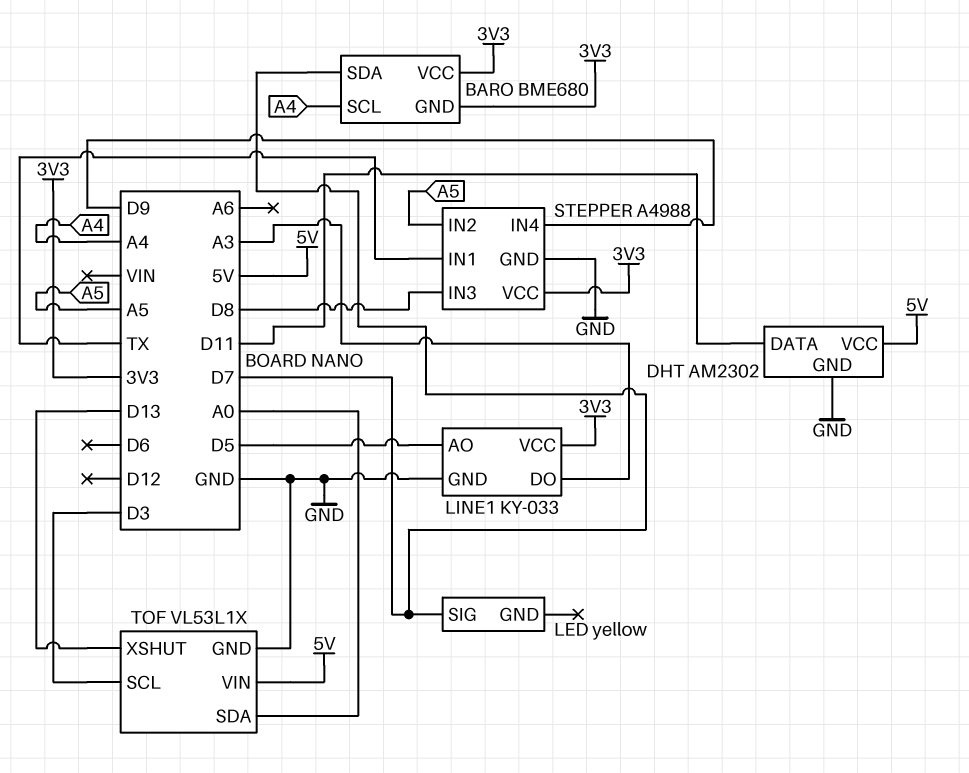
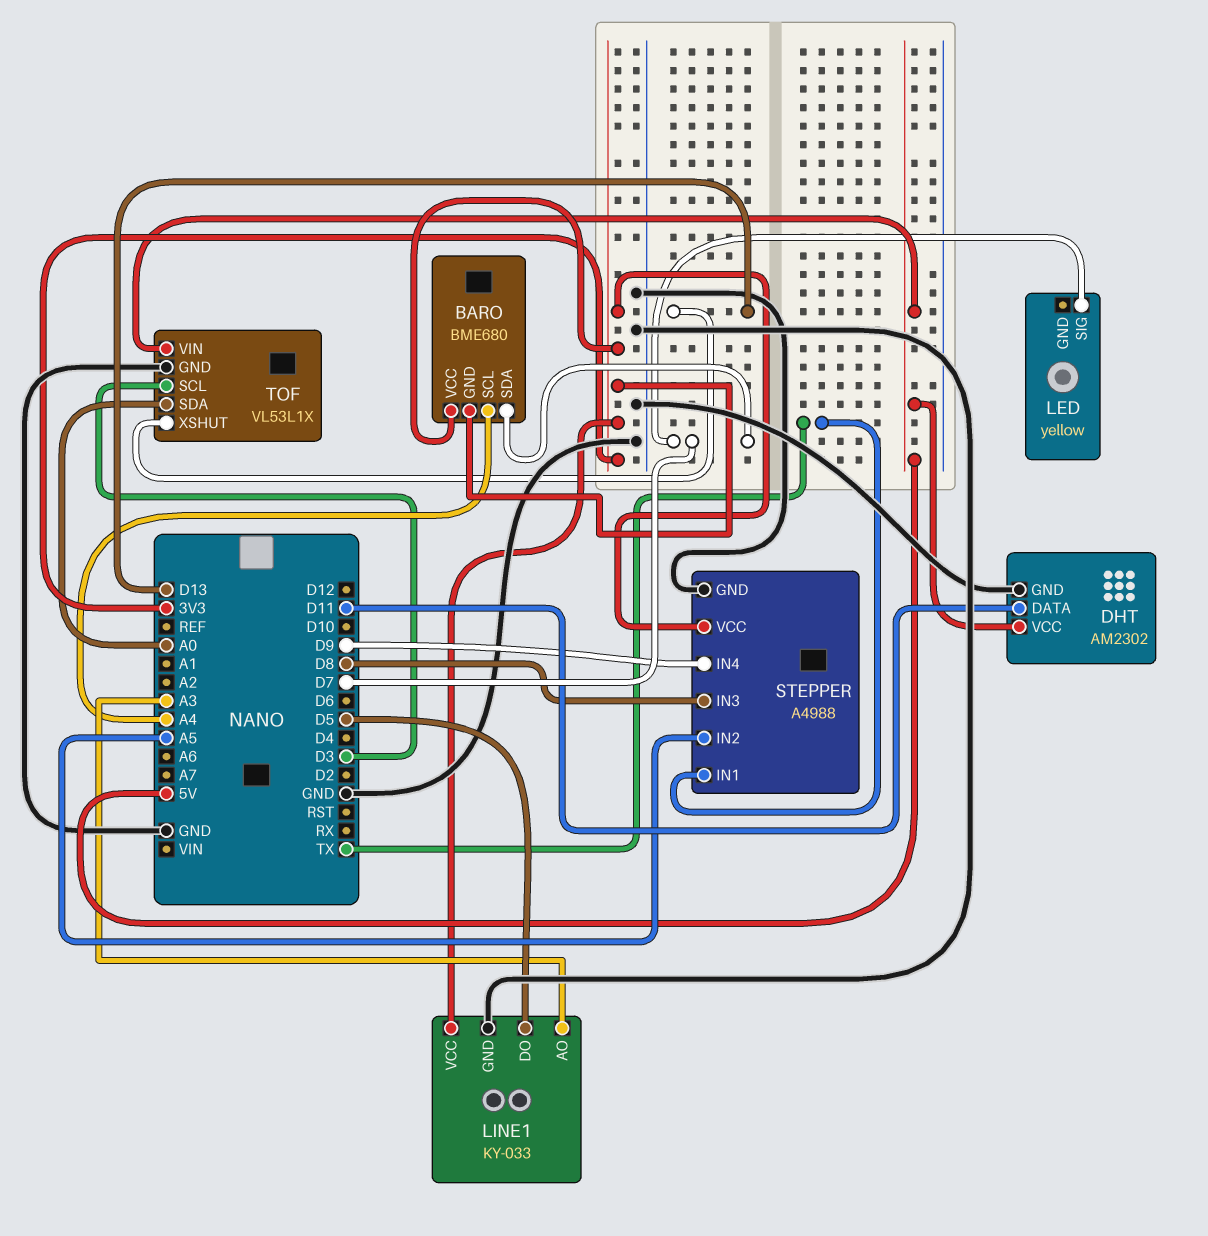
LINE1 pin AO: D5 -> A3
LINE1 pin DO: A3 -> D5

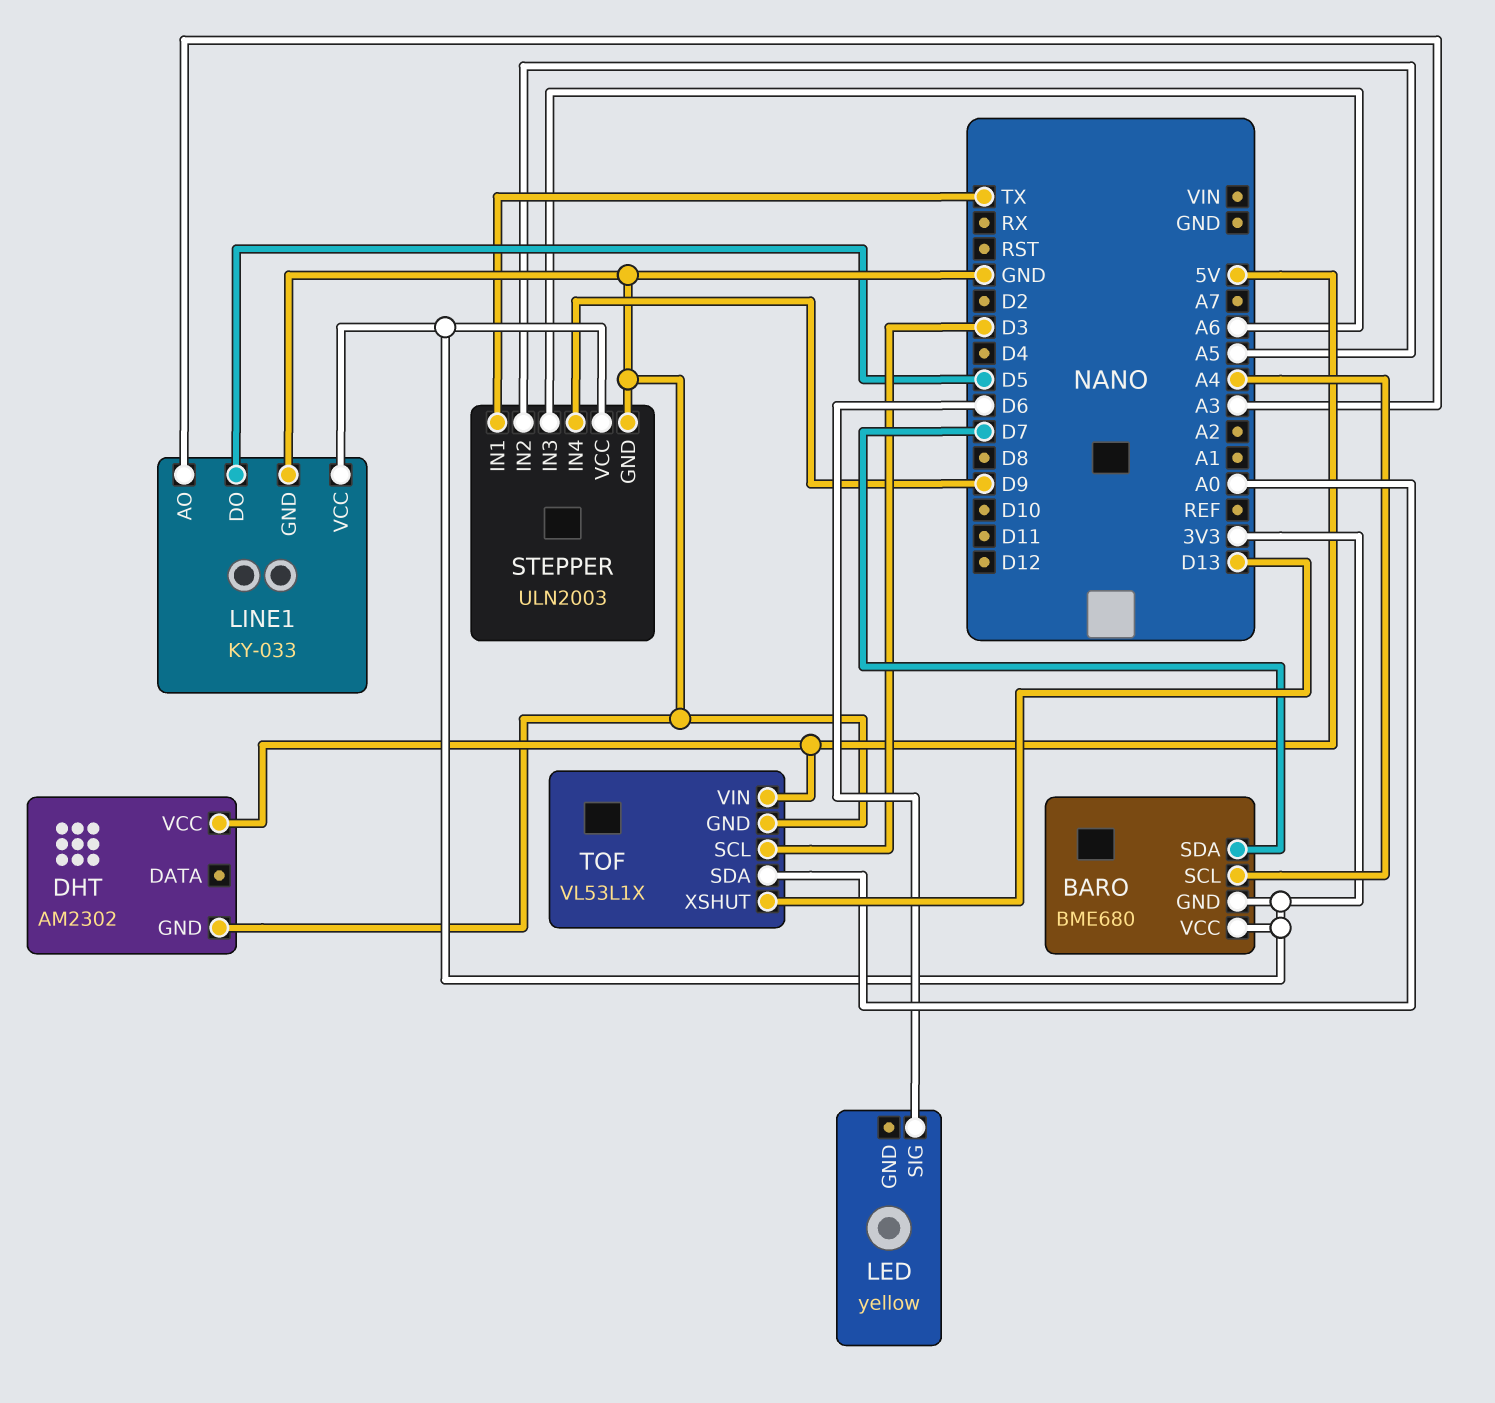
DHT pin DATA: D11 -> none
LED pin SIG: D7 -> D6
STEPPER: A4988 -> ULN2003
STEPPER pin IN3: D8 -> A6

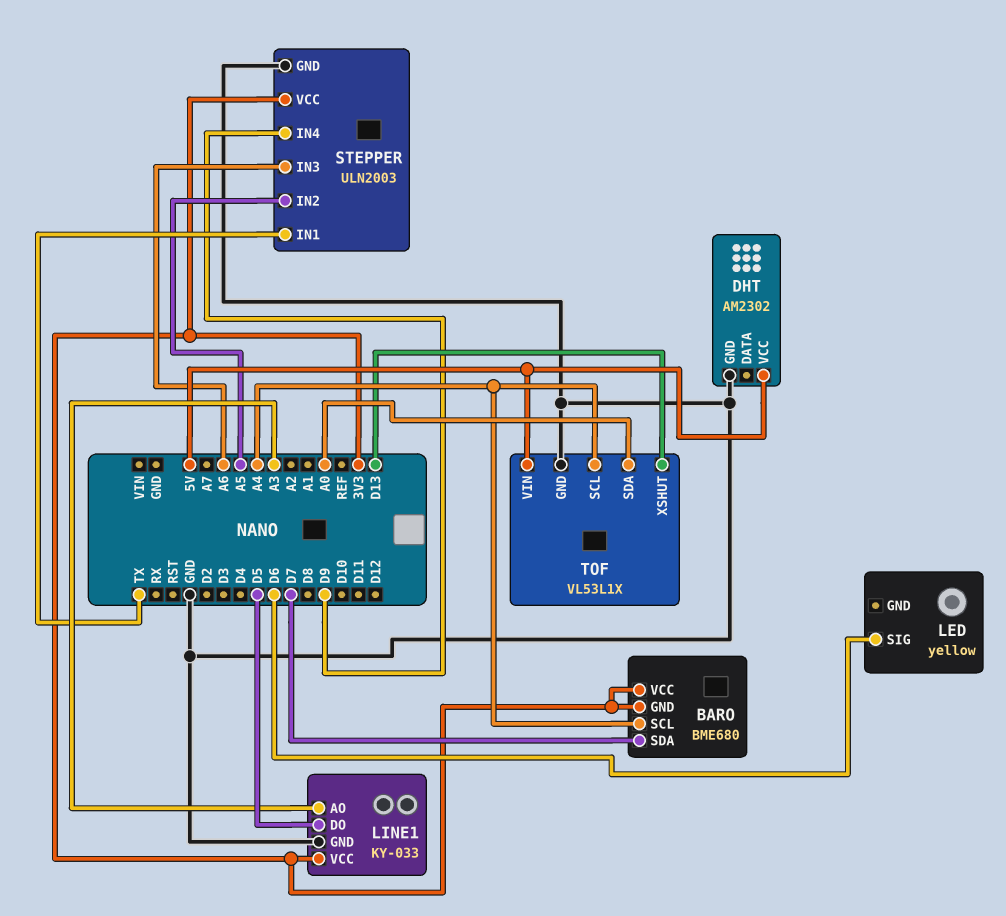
TOF pin SCL: D3 -> A4

